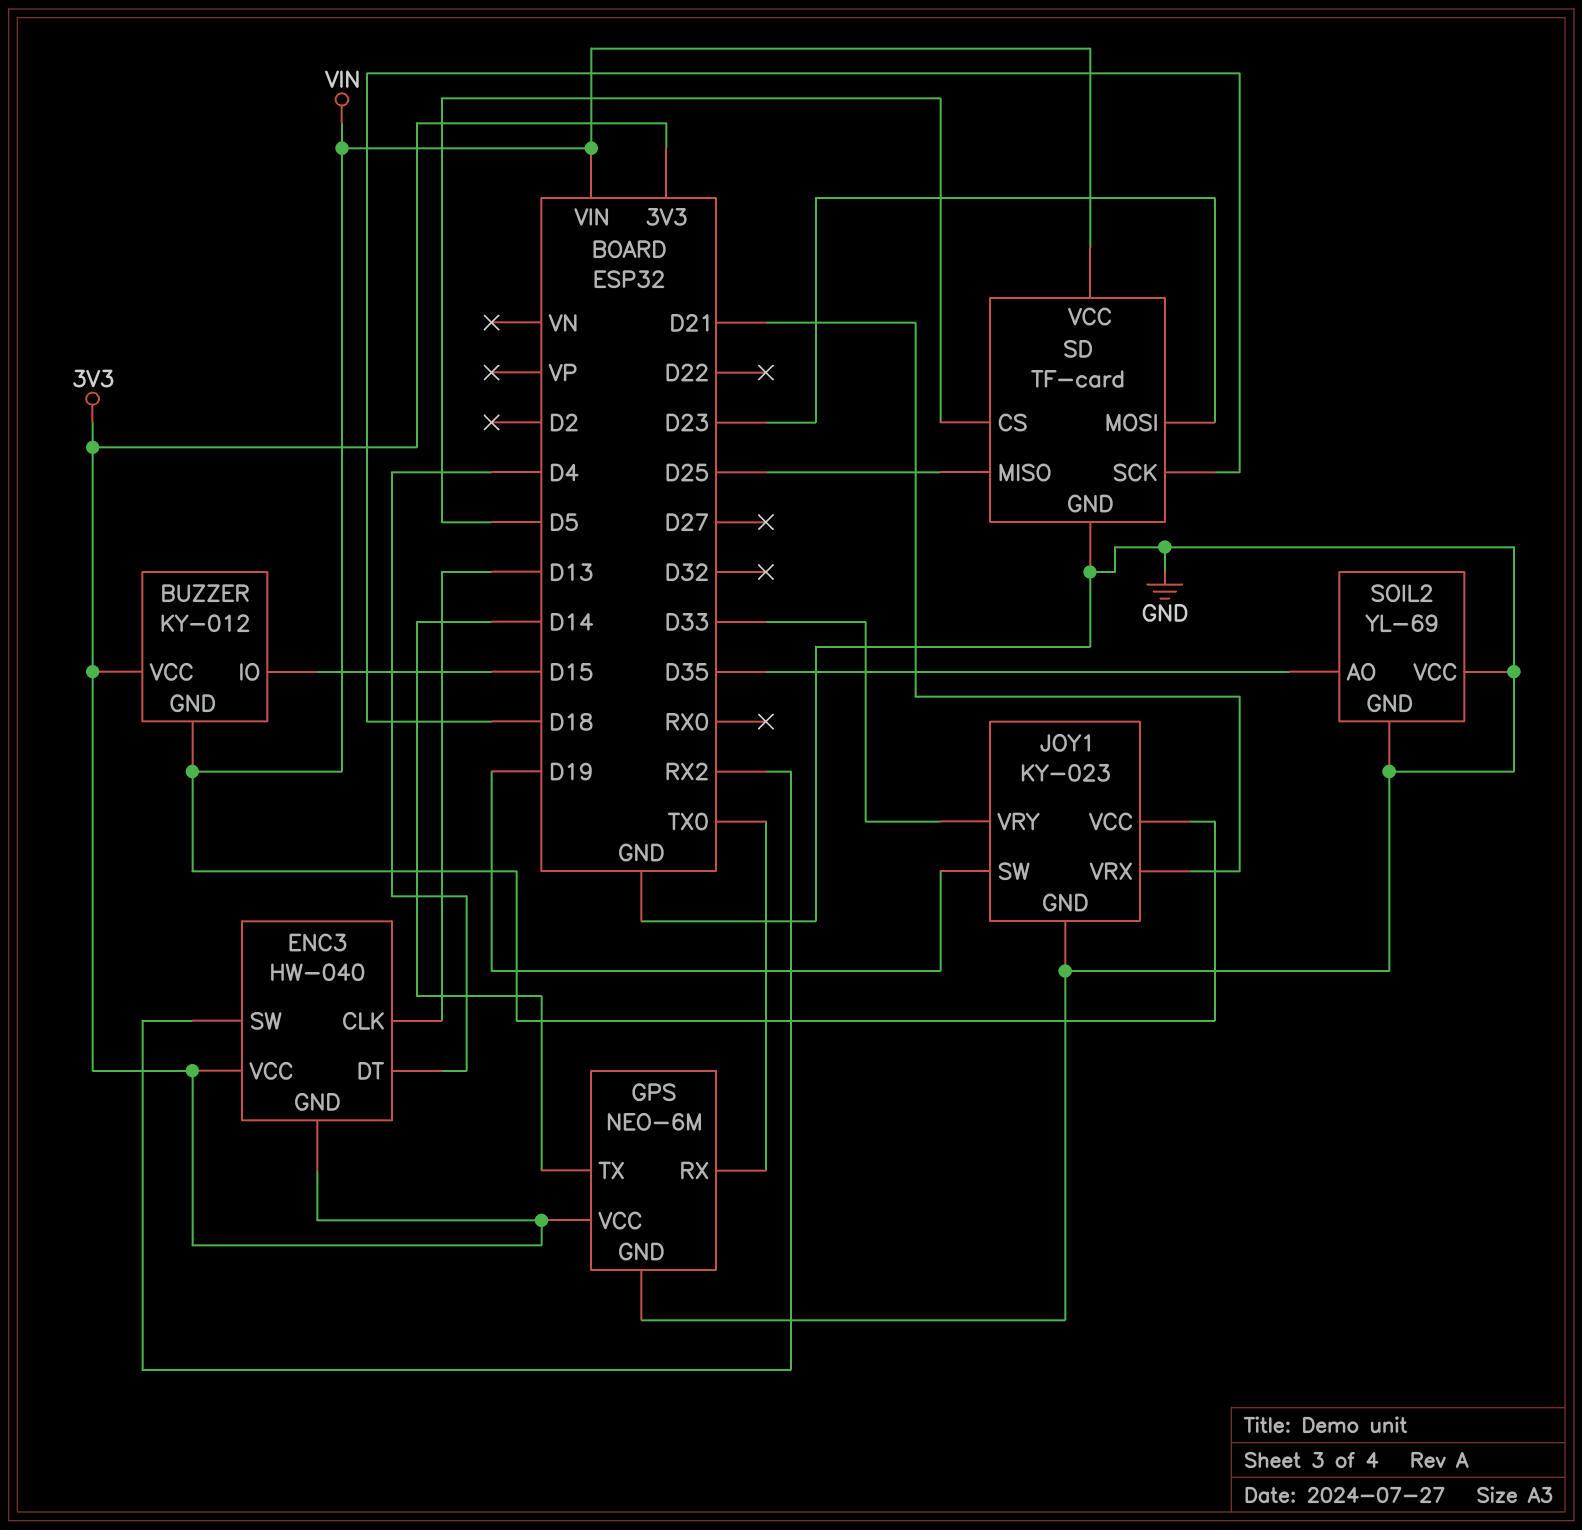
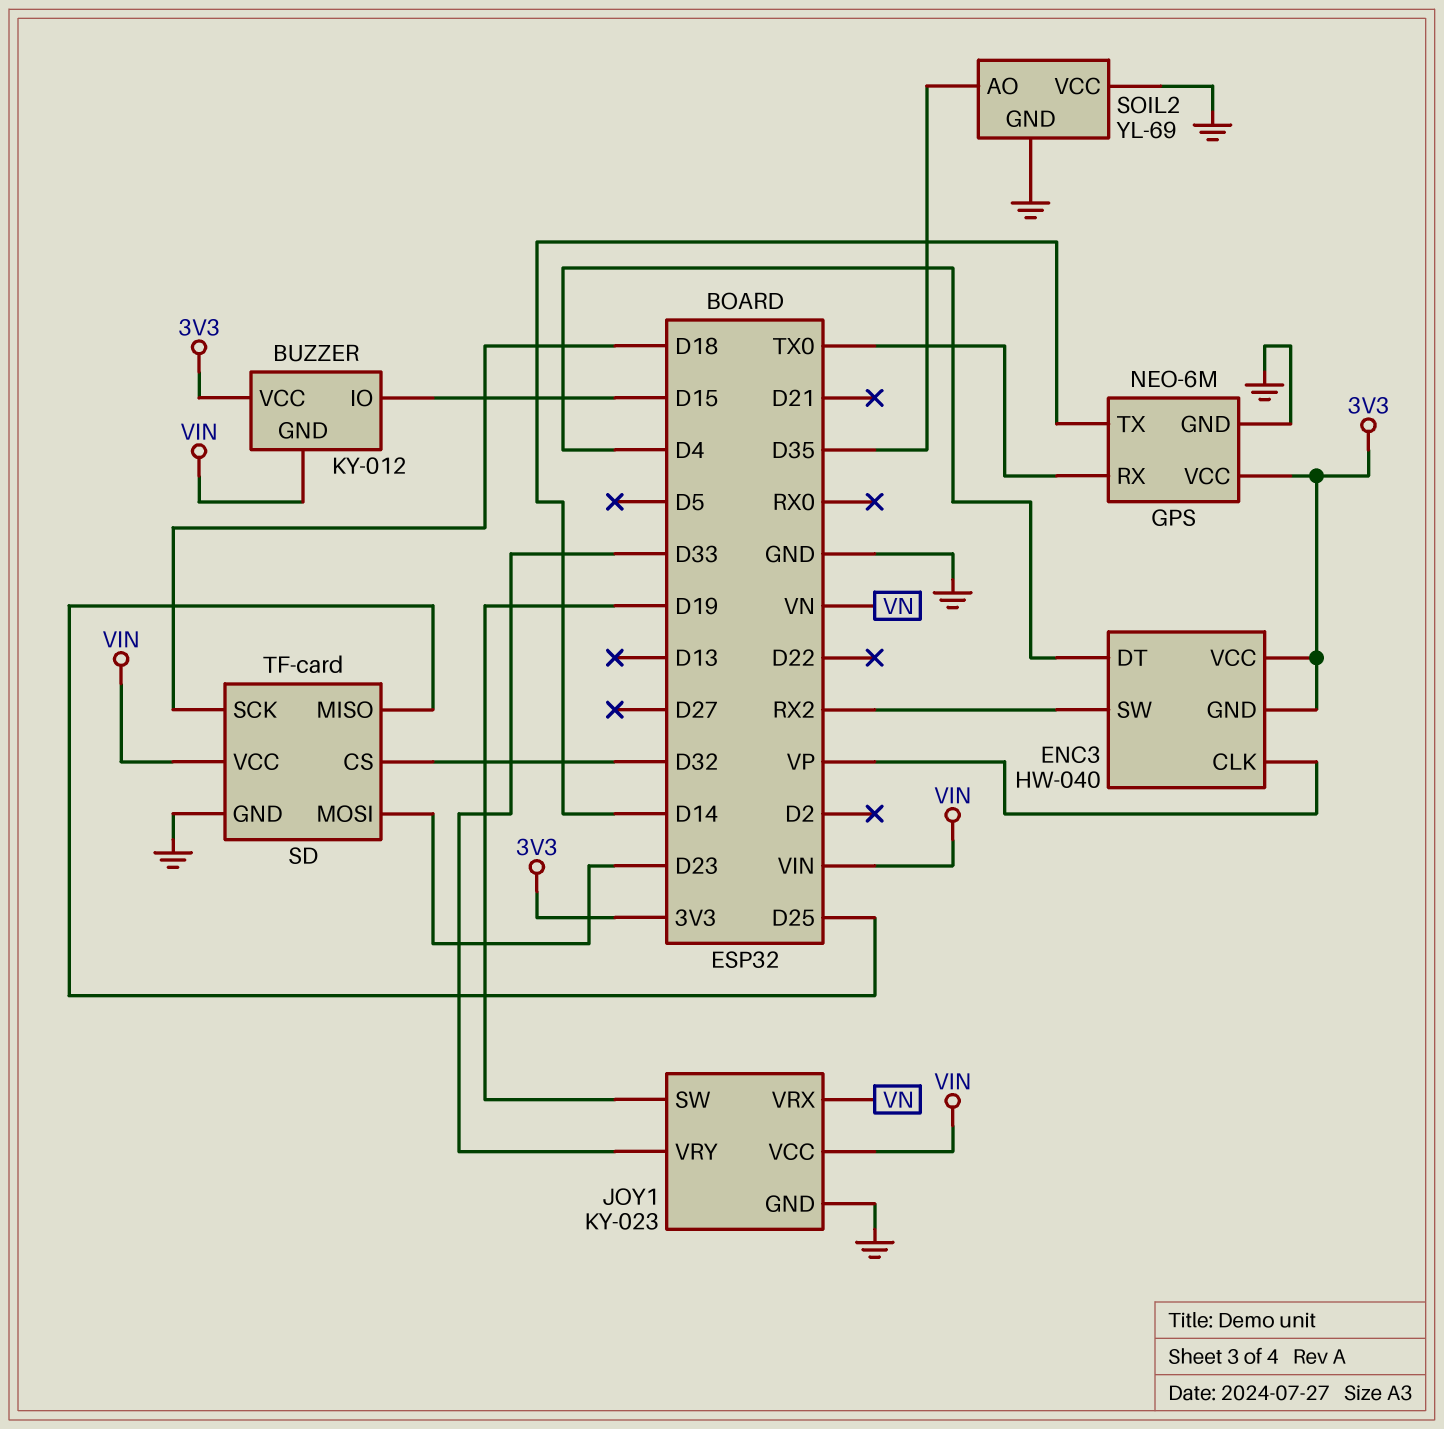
ENC3 pin CLK: D13 -> VP
JOY1 pin VRX: D21 -> VN
SD pin CS: D5 -> D32

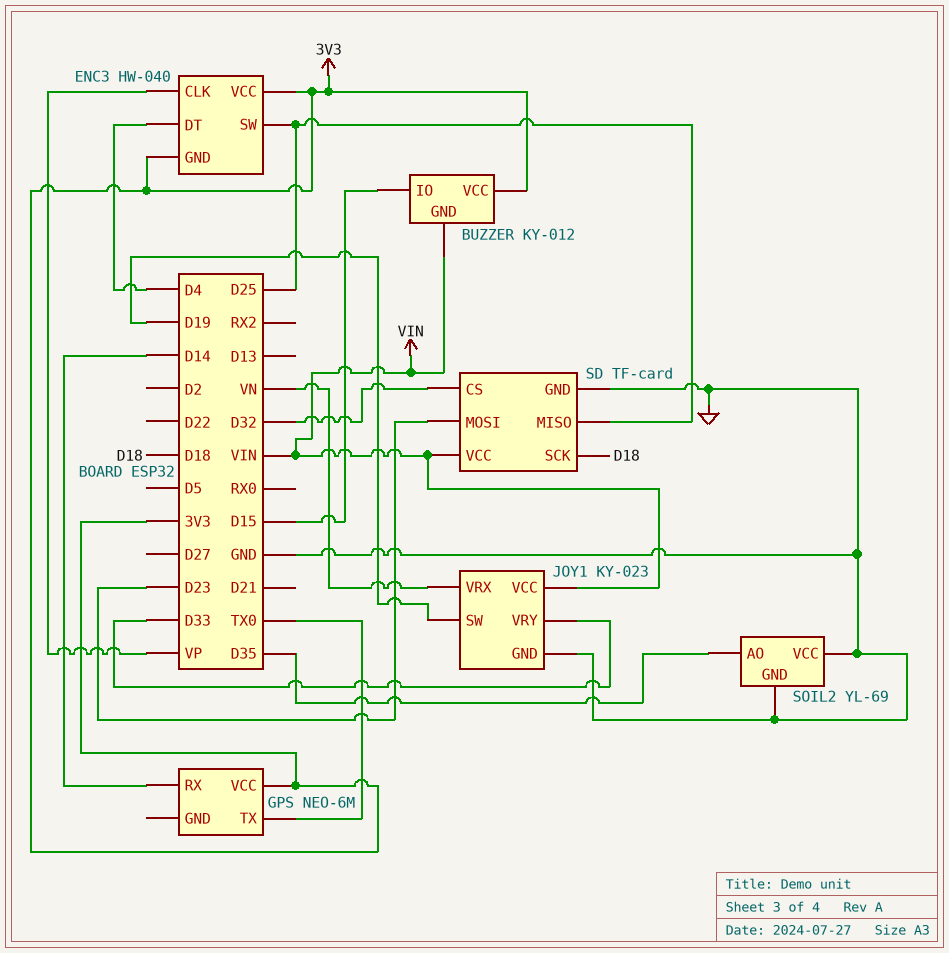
ENC3 pin SW: RX2 -> D25
GPS pin GND: GND -> none
GPS pin RX: TX0 -> D14
GPS pin TX: D14 -> TX0

